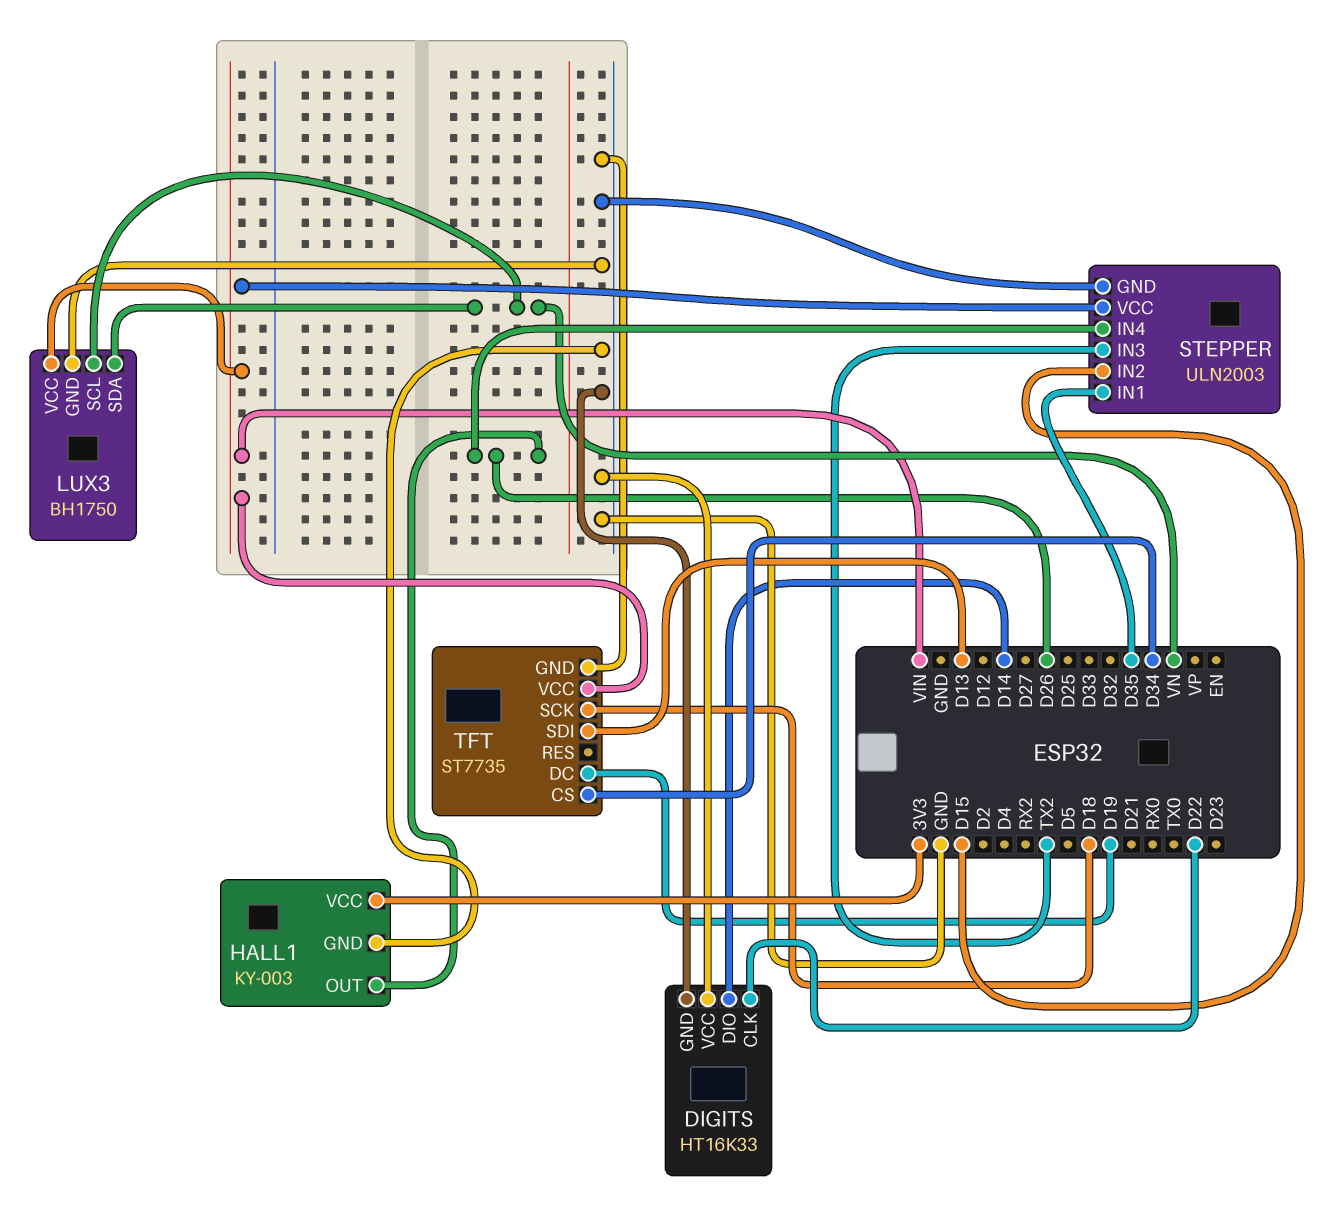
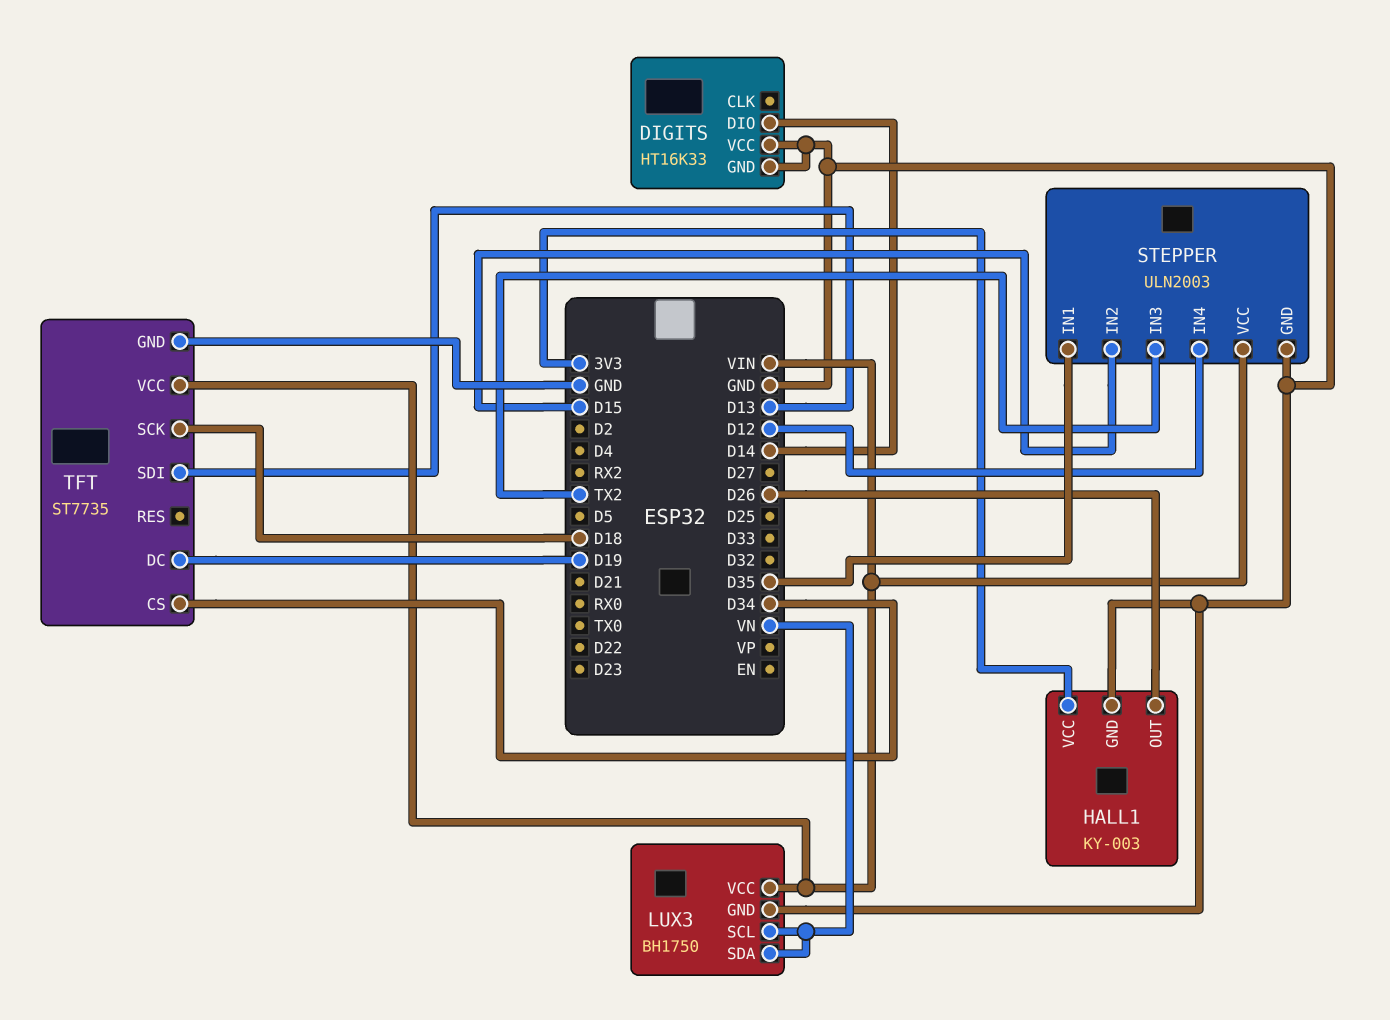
DIGITS pin CLK: D22 -> none
STEPPER pin IN4: D26 -> D12

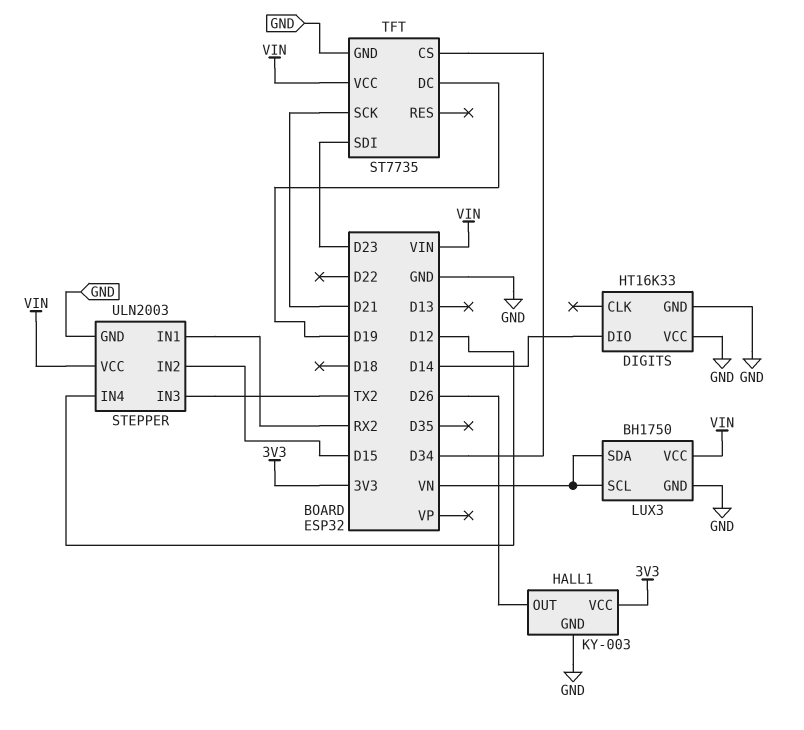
STEPPER pin IN1: D35 -> RX2
TFT pin SCK: D18 -> D21
TFT pin SDI: D13 -> D23

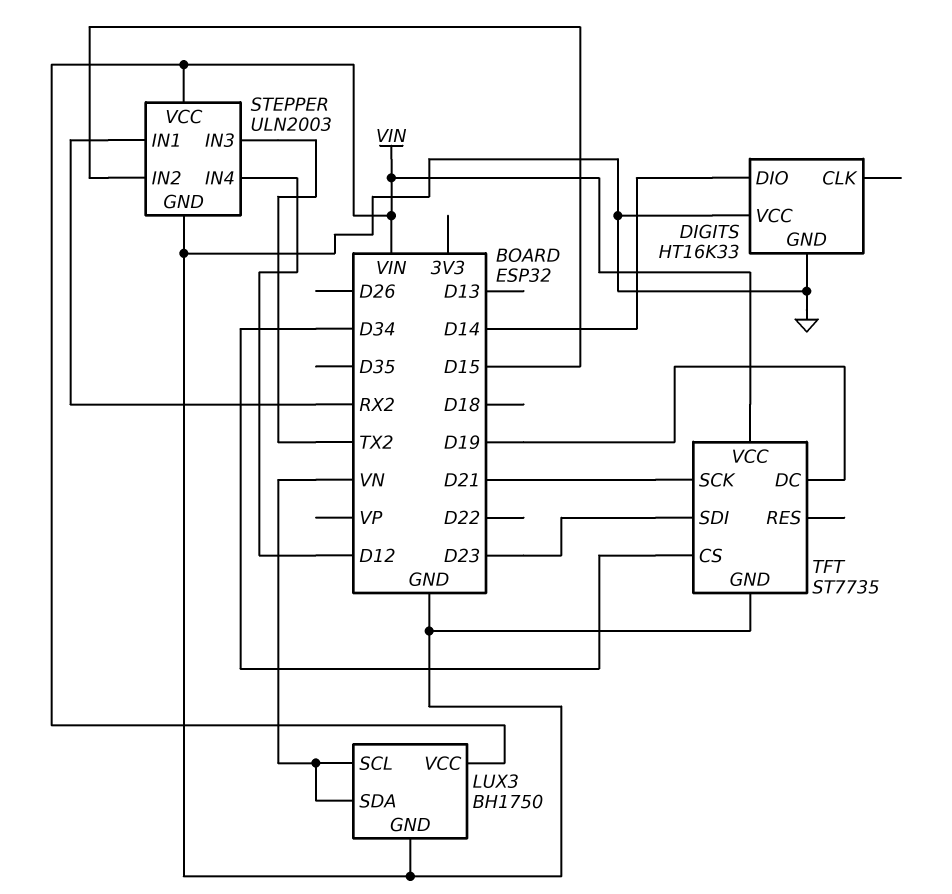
HALL1: KY-003 -> none
HALL1 pin GND: GND -> none
HALL1 pin OUT: D26 -> none
HALL1 pin VCC: 3V3 -> none

